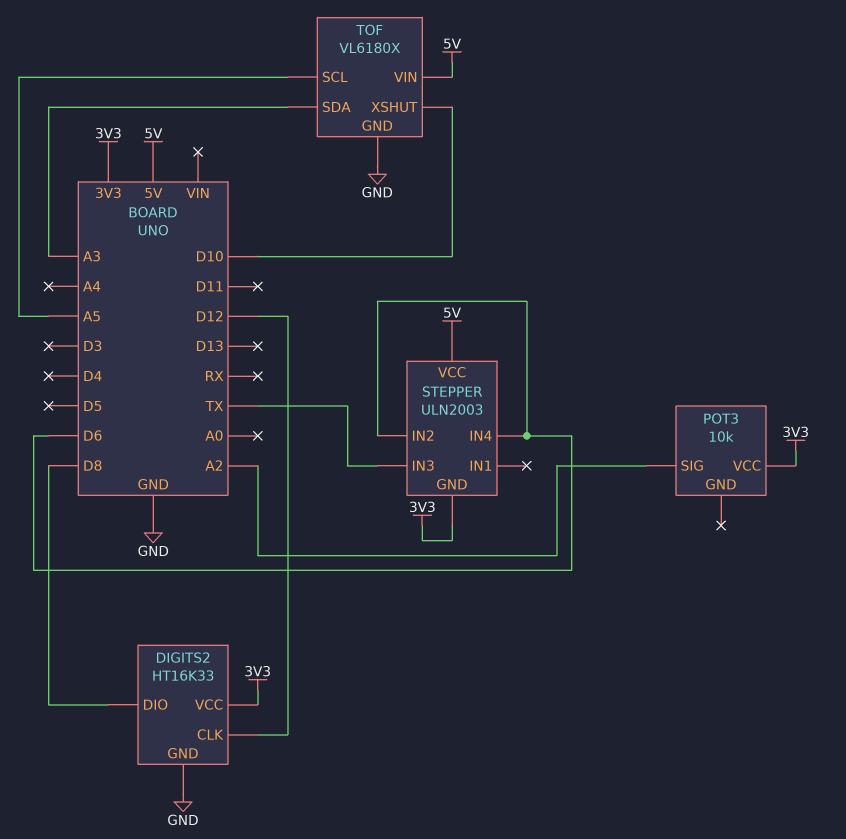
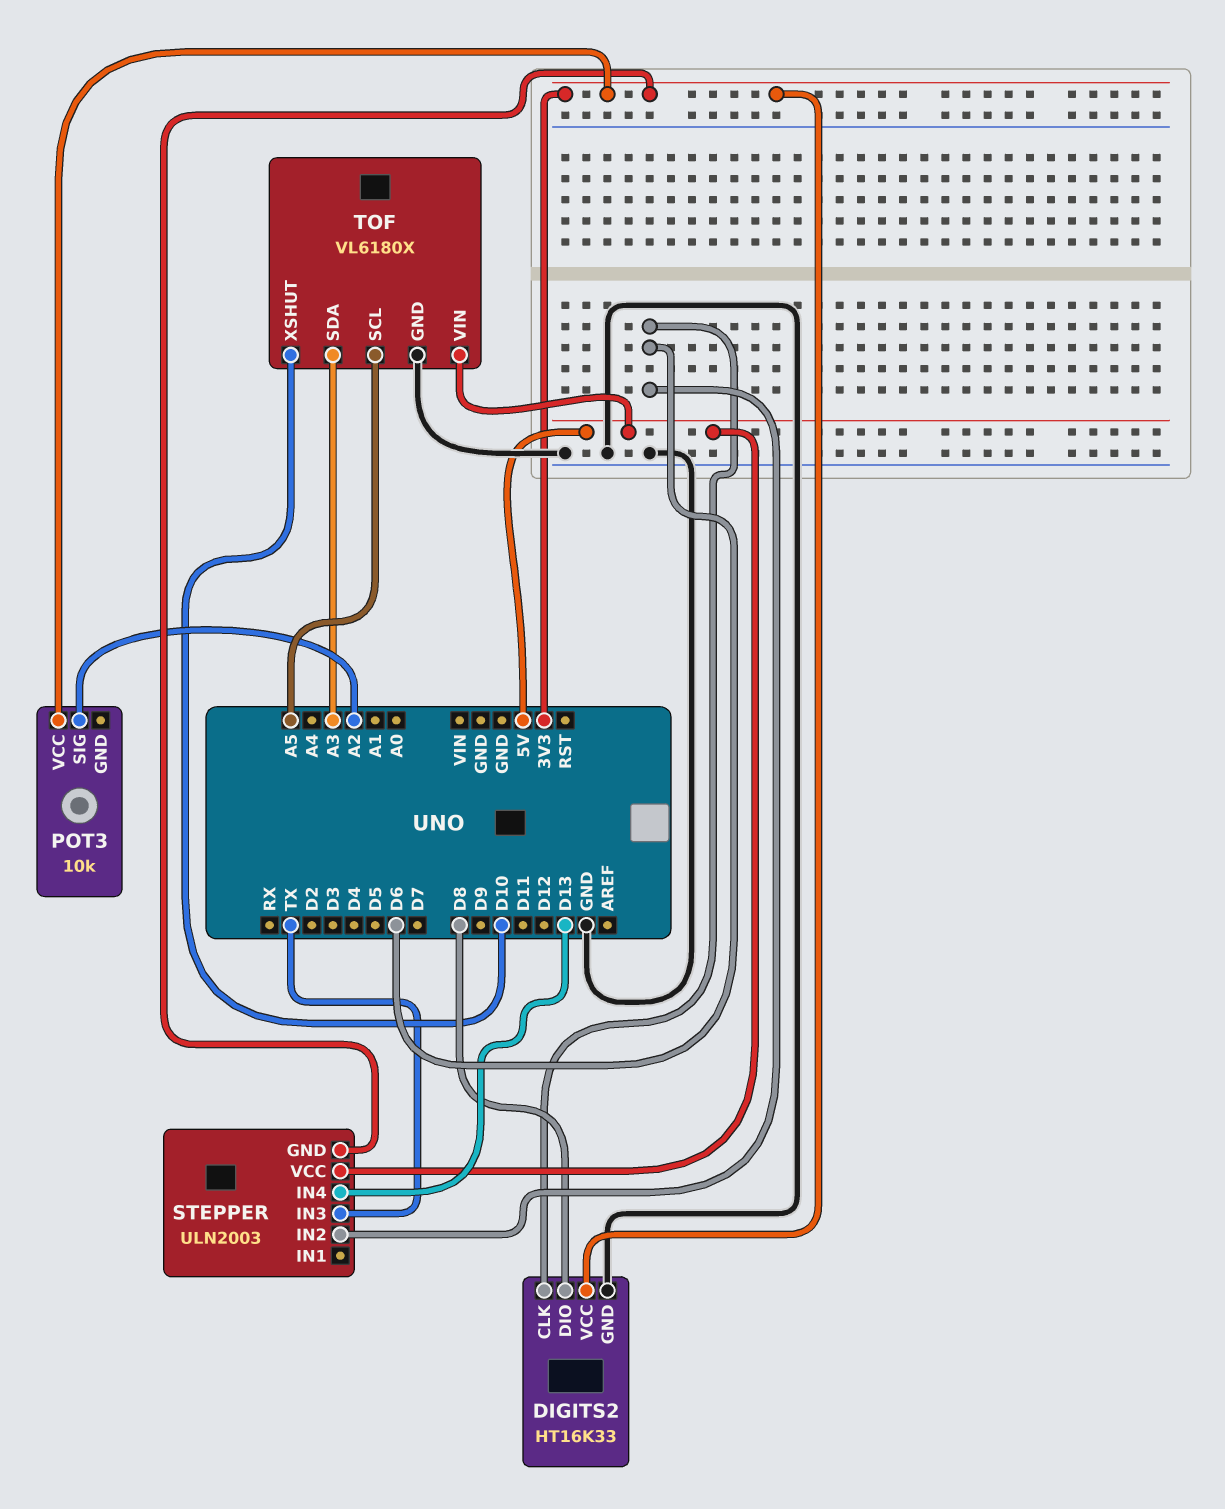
DIGITS2 pin CLK: D12 -> D6
STEPPER pin IN4: D6 -> D13

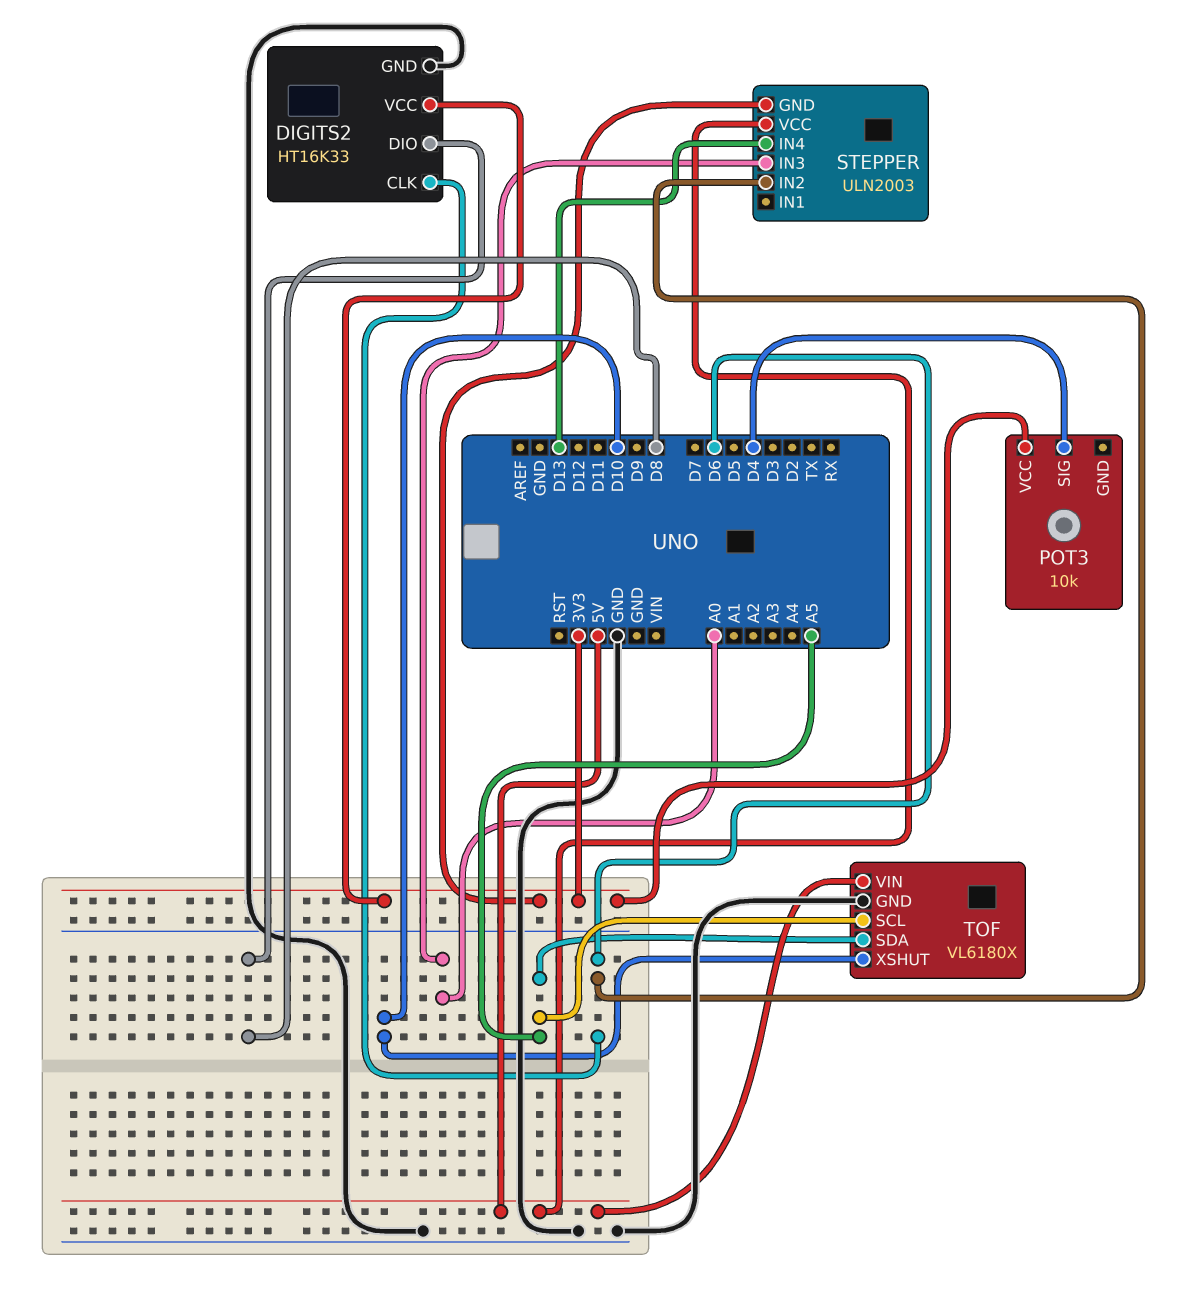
POT3 pin SIG: A2 -> D4
STEPPER pin IN3: TX -> A0
TOF pin SDA: A3 -> A5

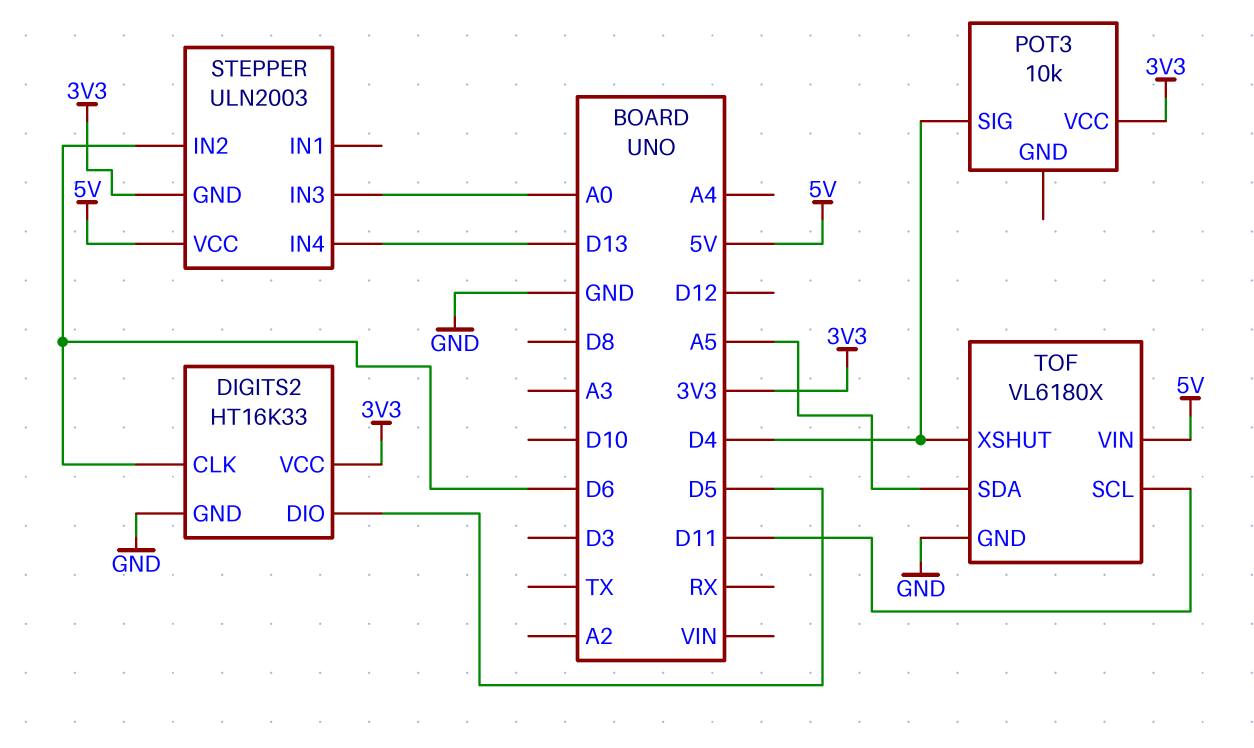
DIGITS2 pin DIO: D8 -> D5
TOF pin SCL: A5 -> D11
TOF pin XSHUT: D10 -> D4

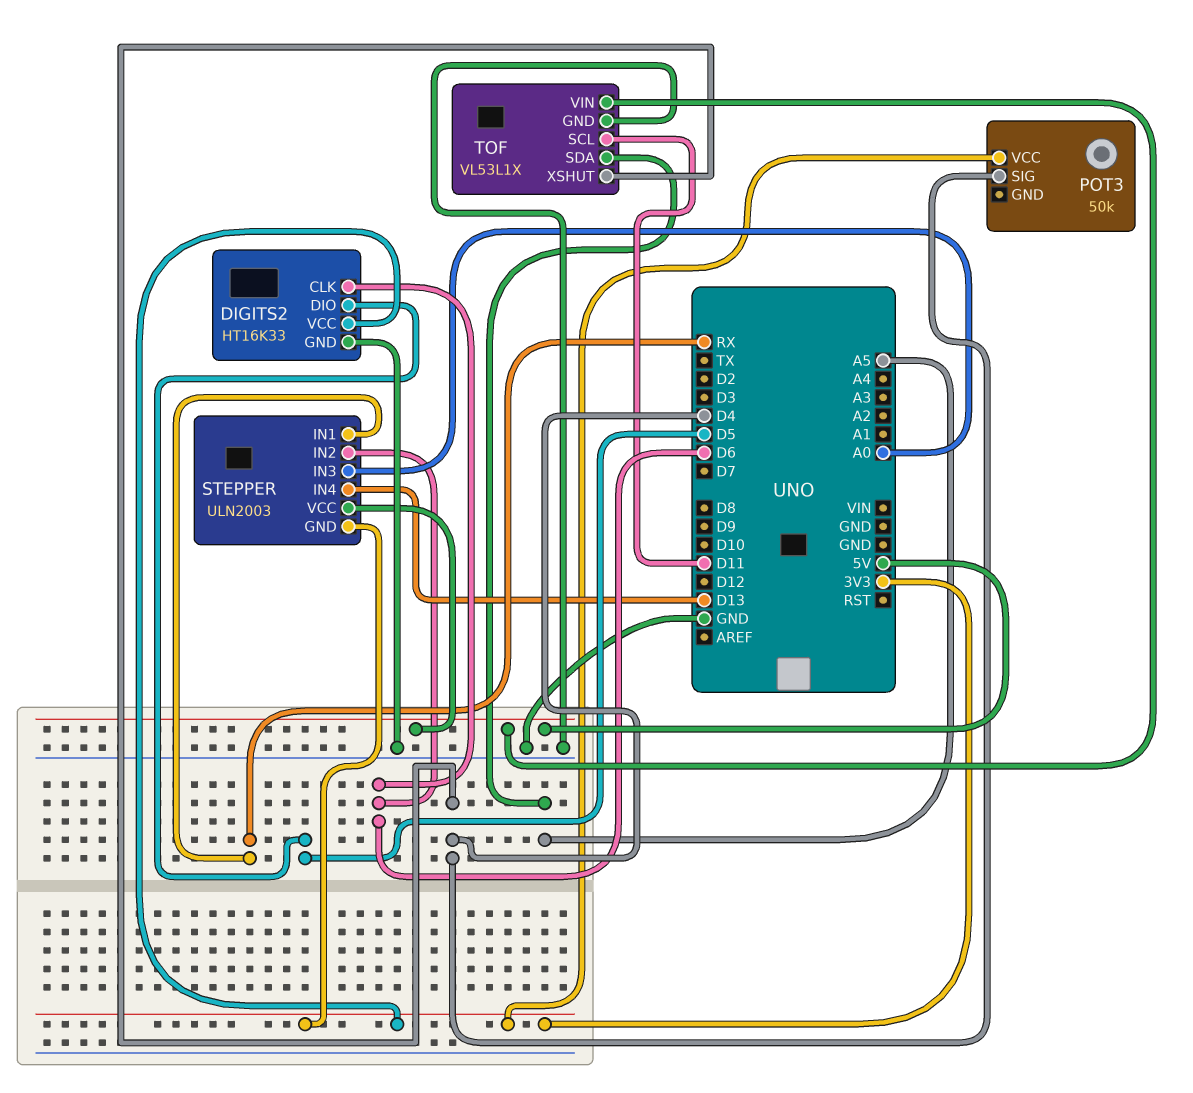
POT3: 10k -> 50k
STEPPER pin IN1: none -> RX
TOF: VL6180X -> VL53L1X

